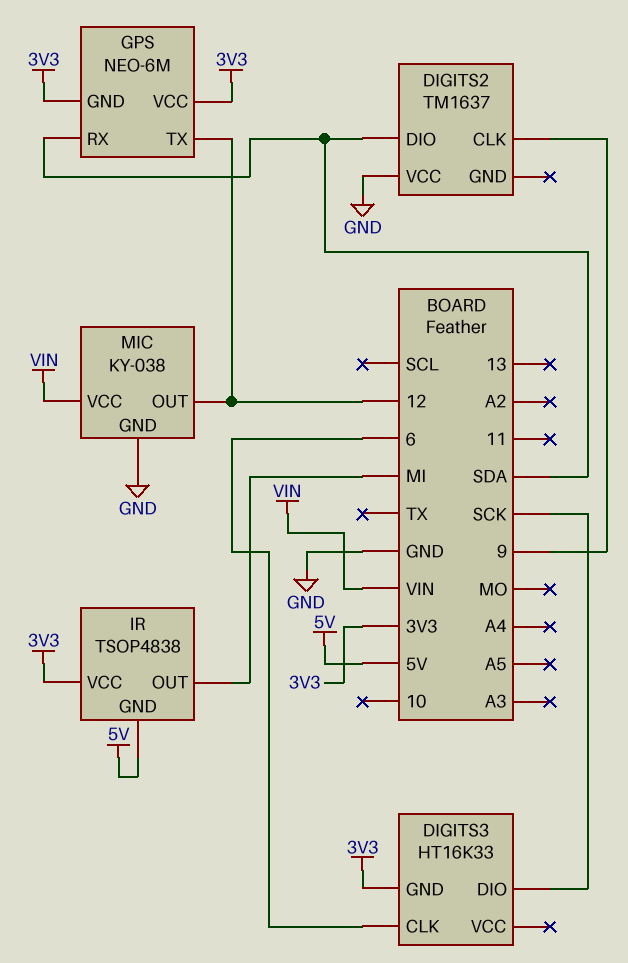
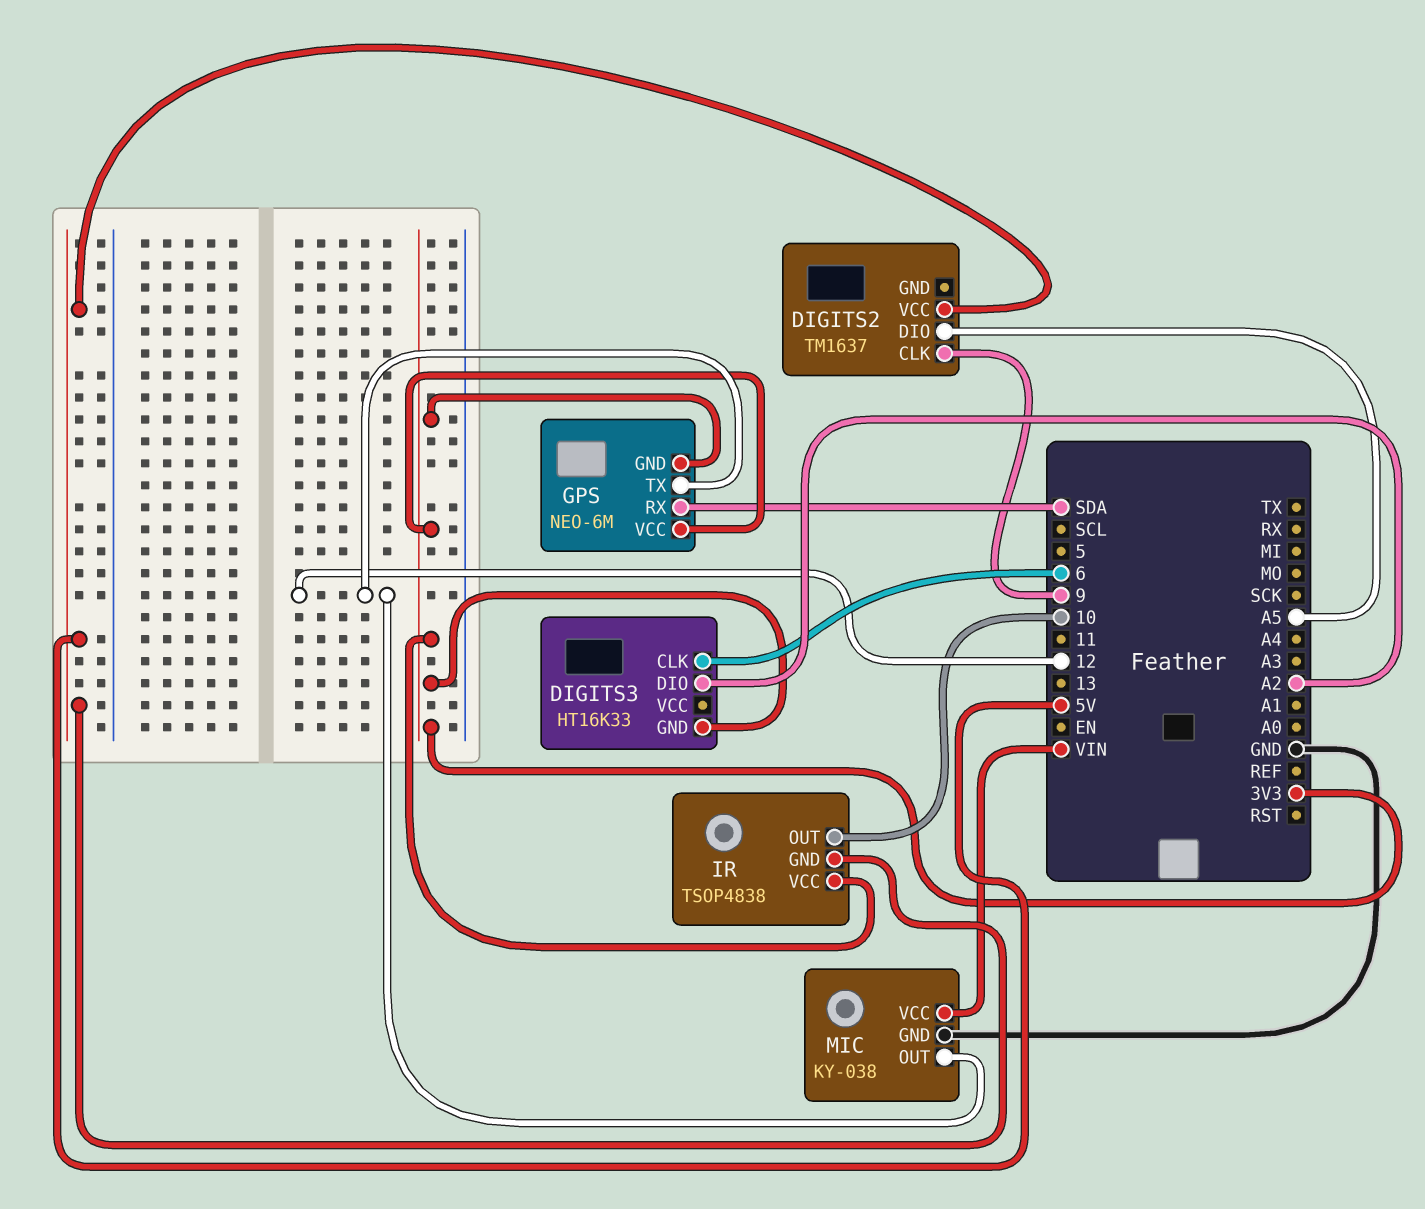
DIGITS2 pin DIO: SDA -> A5
DIGITS2 pin VCC: GND -> 5V
DIGITS3 pin DIO: SCK -> A2
IR pin OUT: MI -> 10

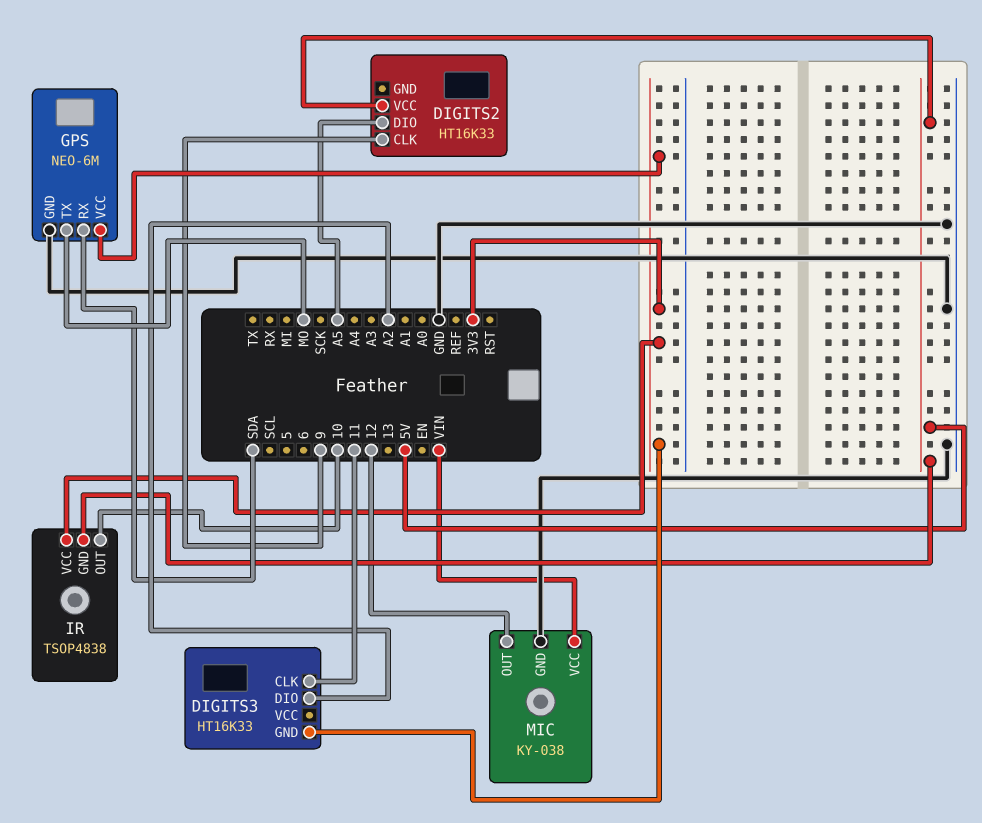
DIGITS2: TM1637 -> HT16K33
DIGITS3 pin CLK: 6 -> 11
GPS pin GND: 3V3 -> GND
GPS pin TX: 12 -> MO

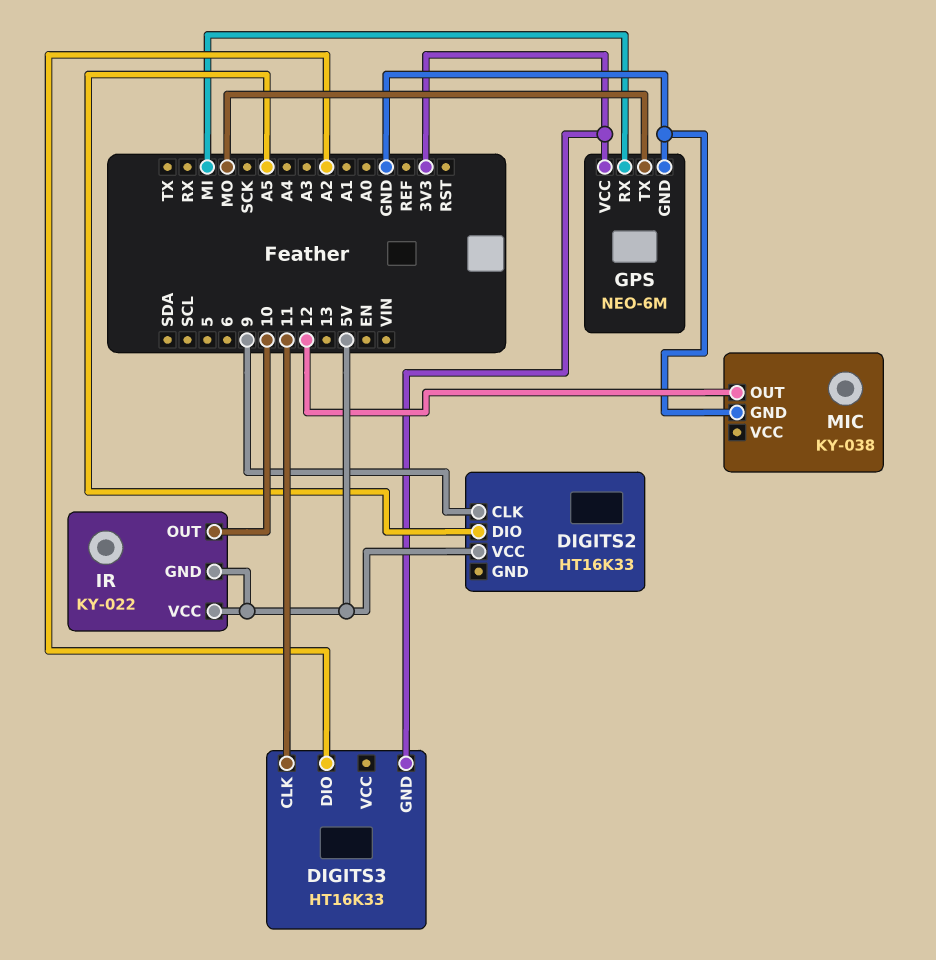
GPS pin RX: SDA -> MI
IR: TSOP4838 -> KY-022
IR pin VCC: 3V3 -> 5V
MIC pin VCC: VIN -> none

